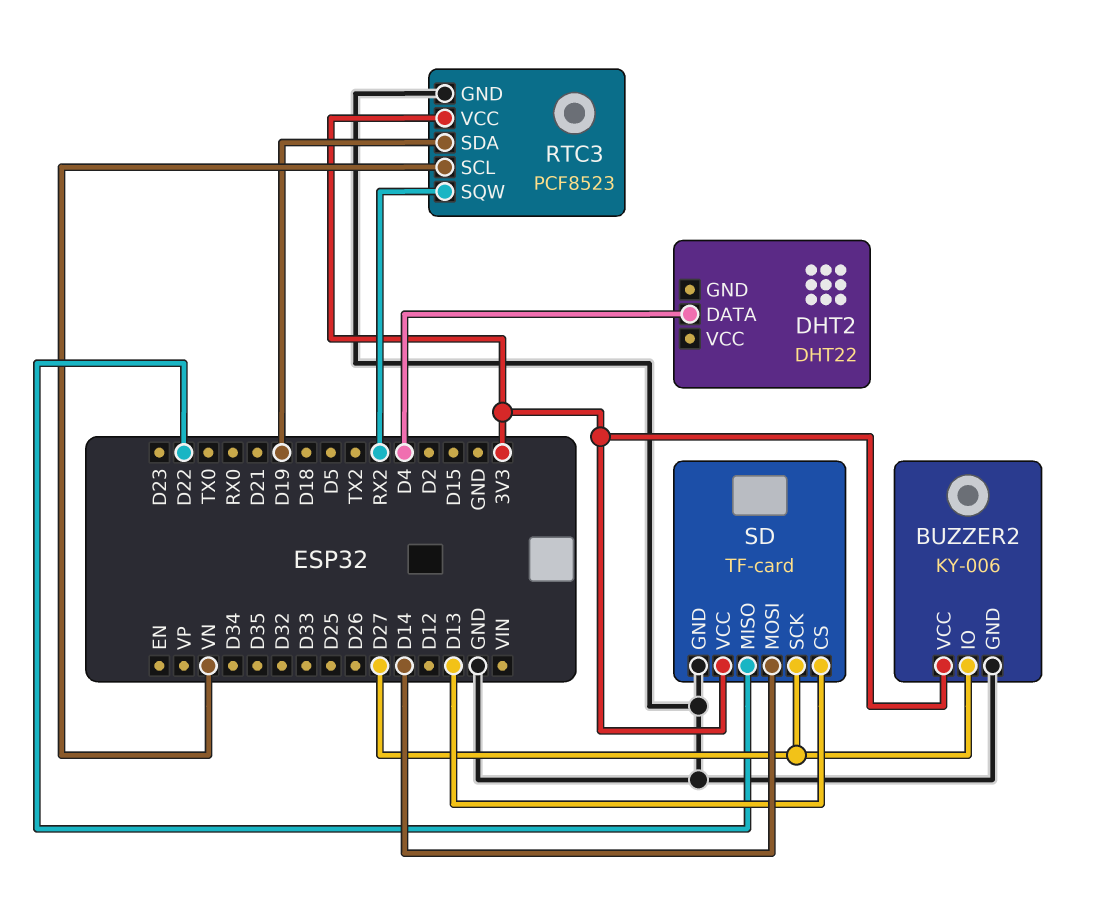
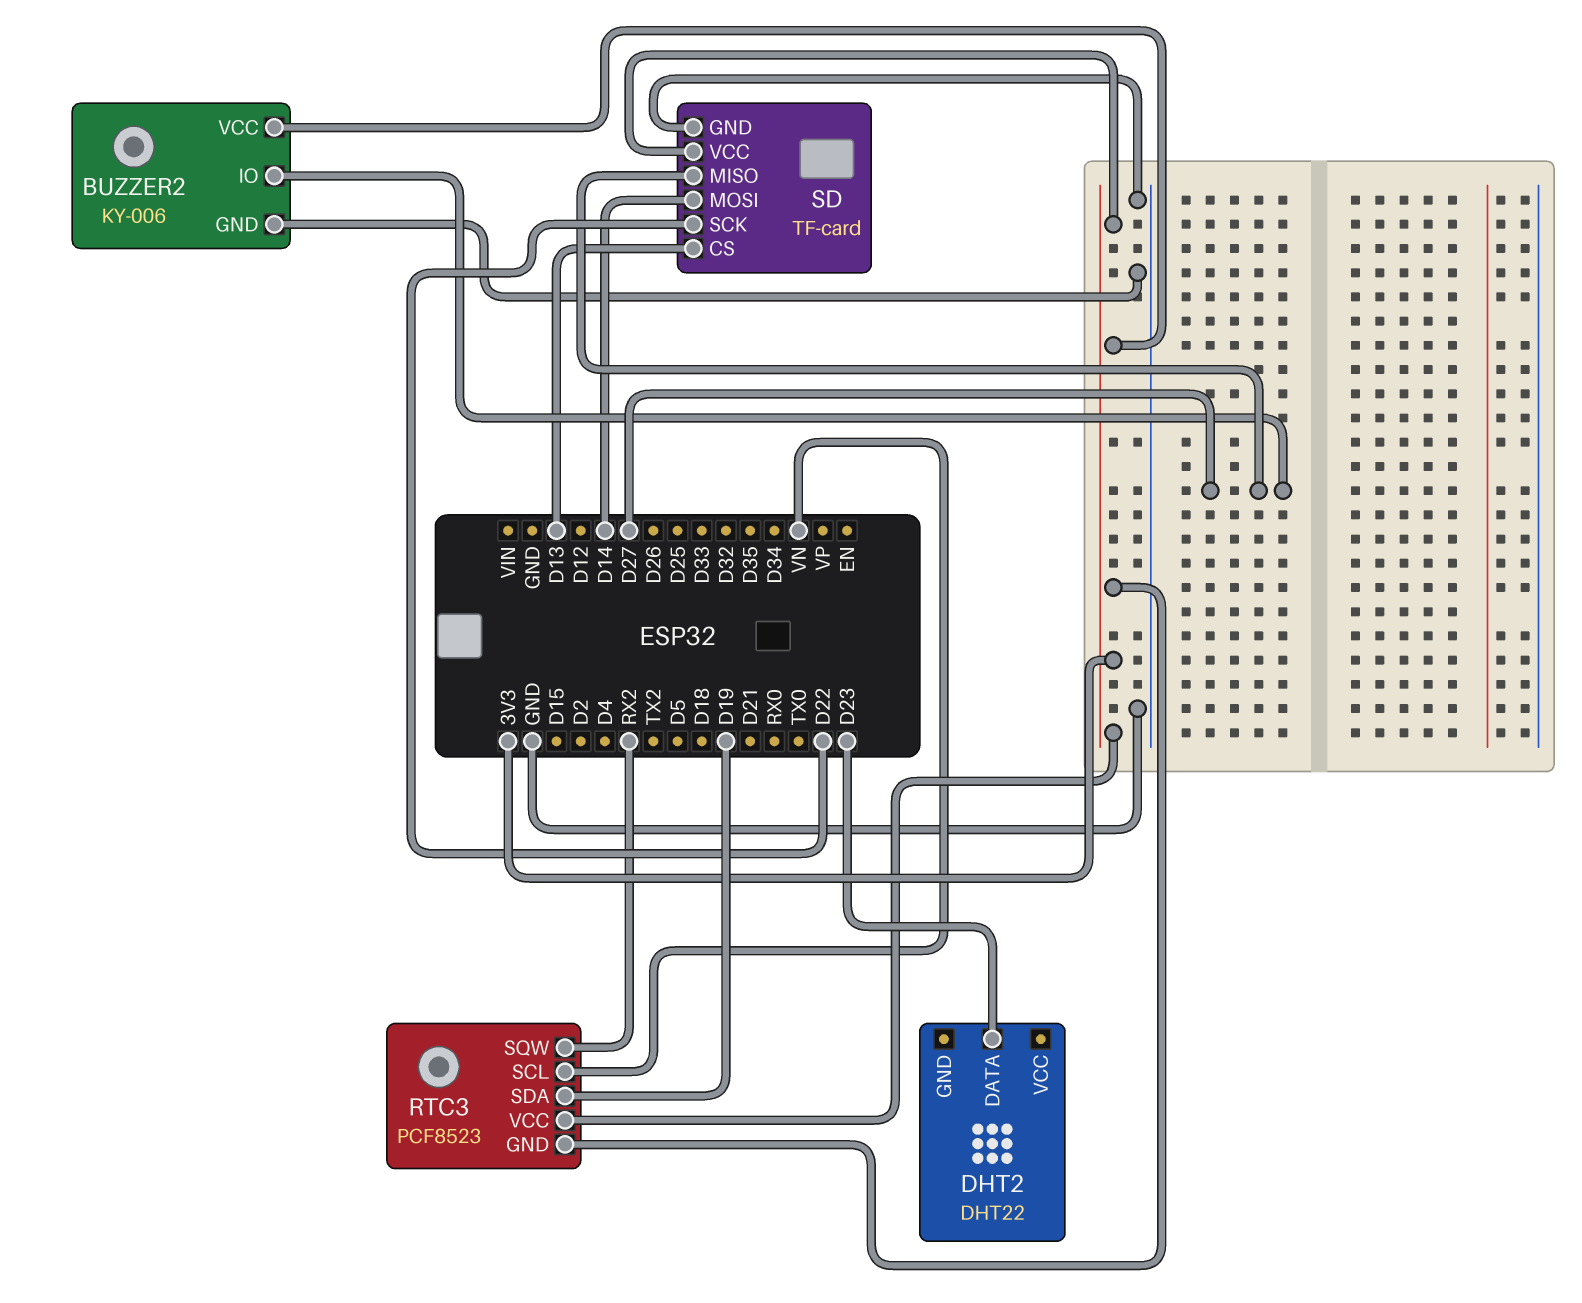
DHT2 pin DATA: D4 -> D23
RTC3 pin GND: GND -> 3V3
SD pin MISO: D22 -> D27
SD pin SCK: D27 -> D22

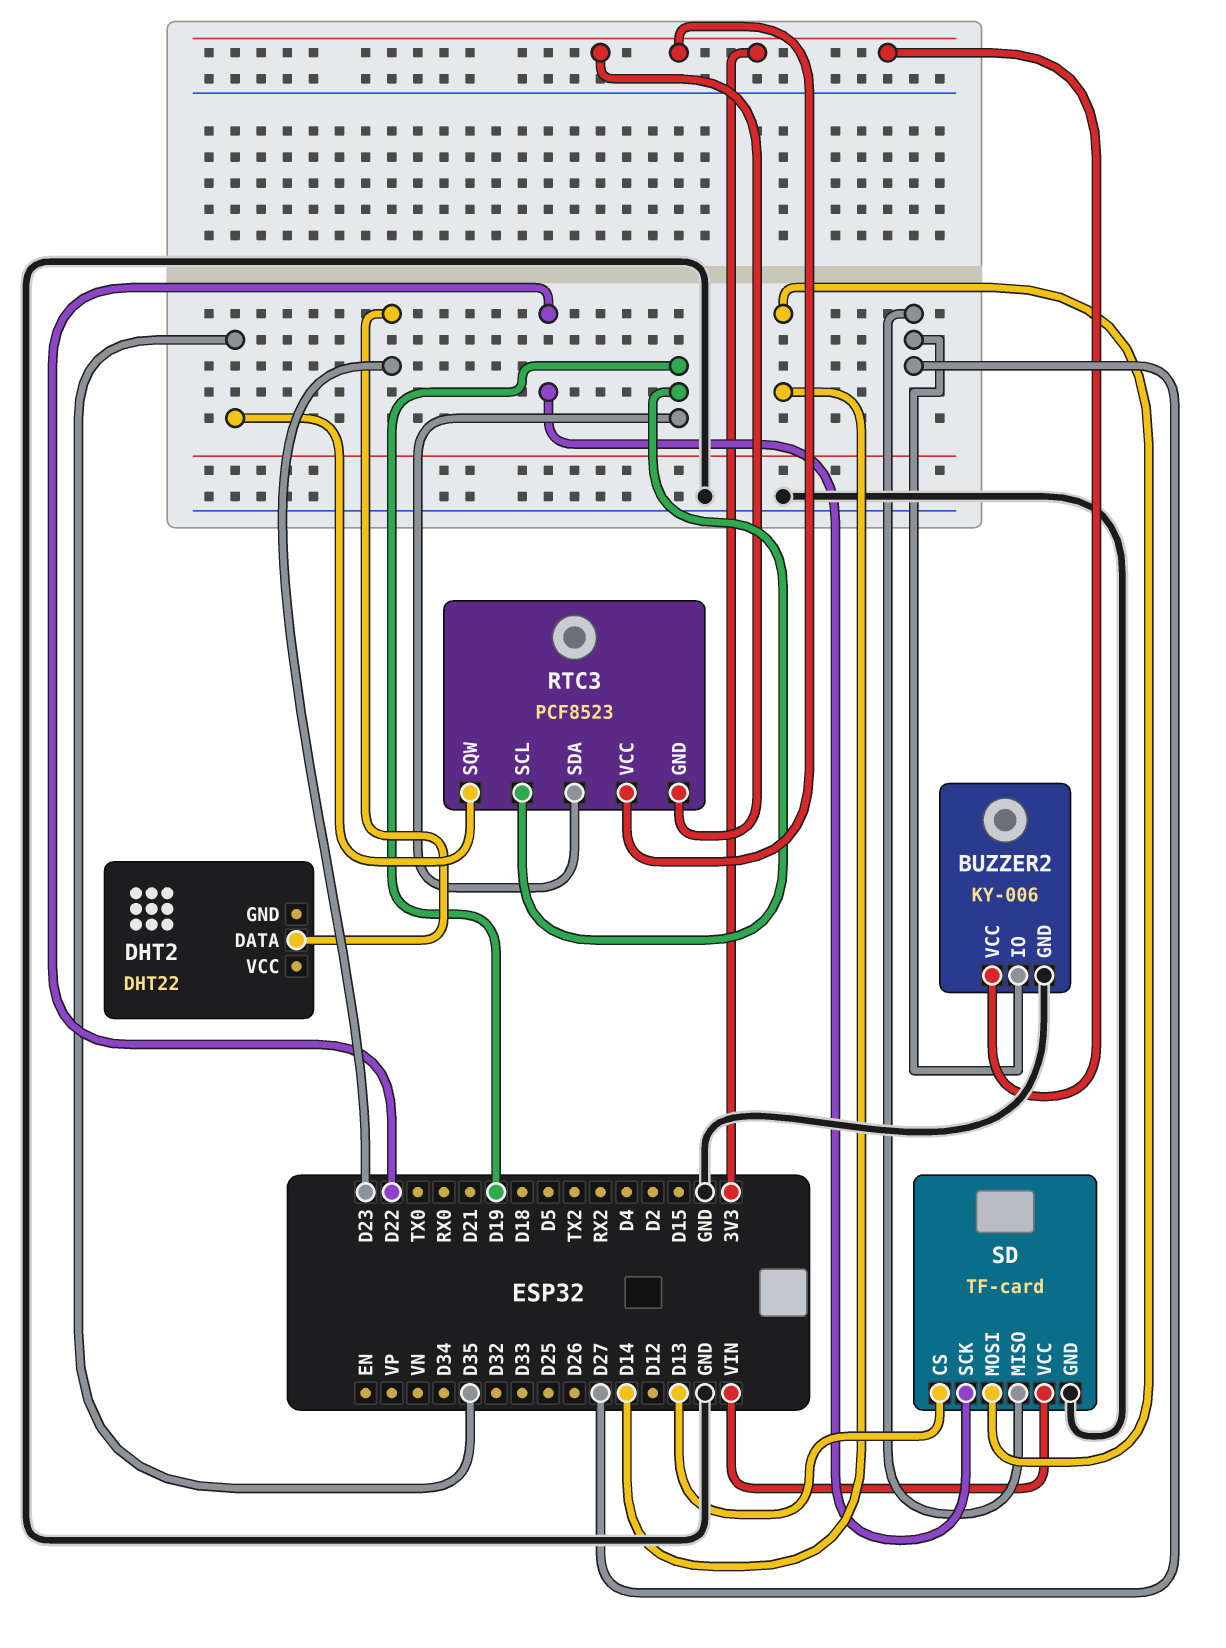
RTC3 pin SCL: VN -> D19
RTC3 pin SQW: RX2 -> D35
SD pin VCC: 3V3 -> VIN

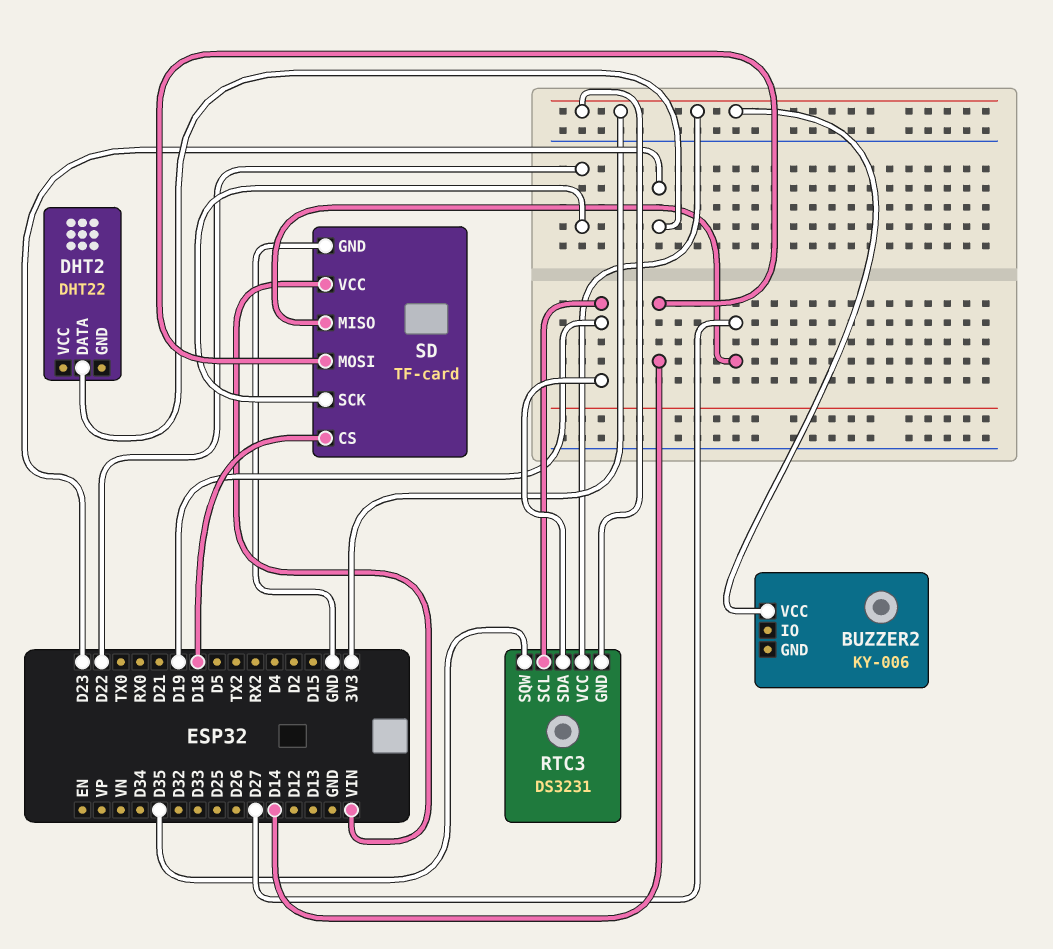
BUZZER2 pin GND: GND -> none
BUZZER2 pin IO: D27 -> none
RTC3: PCF8523 -> DS3231
SD pin CS: D13 -> D18

